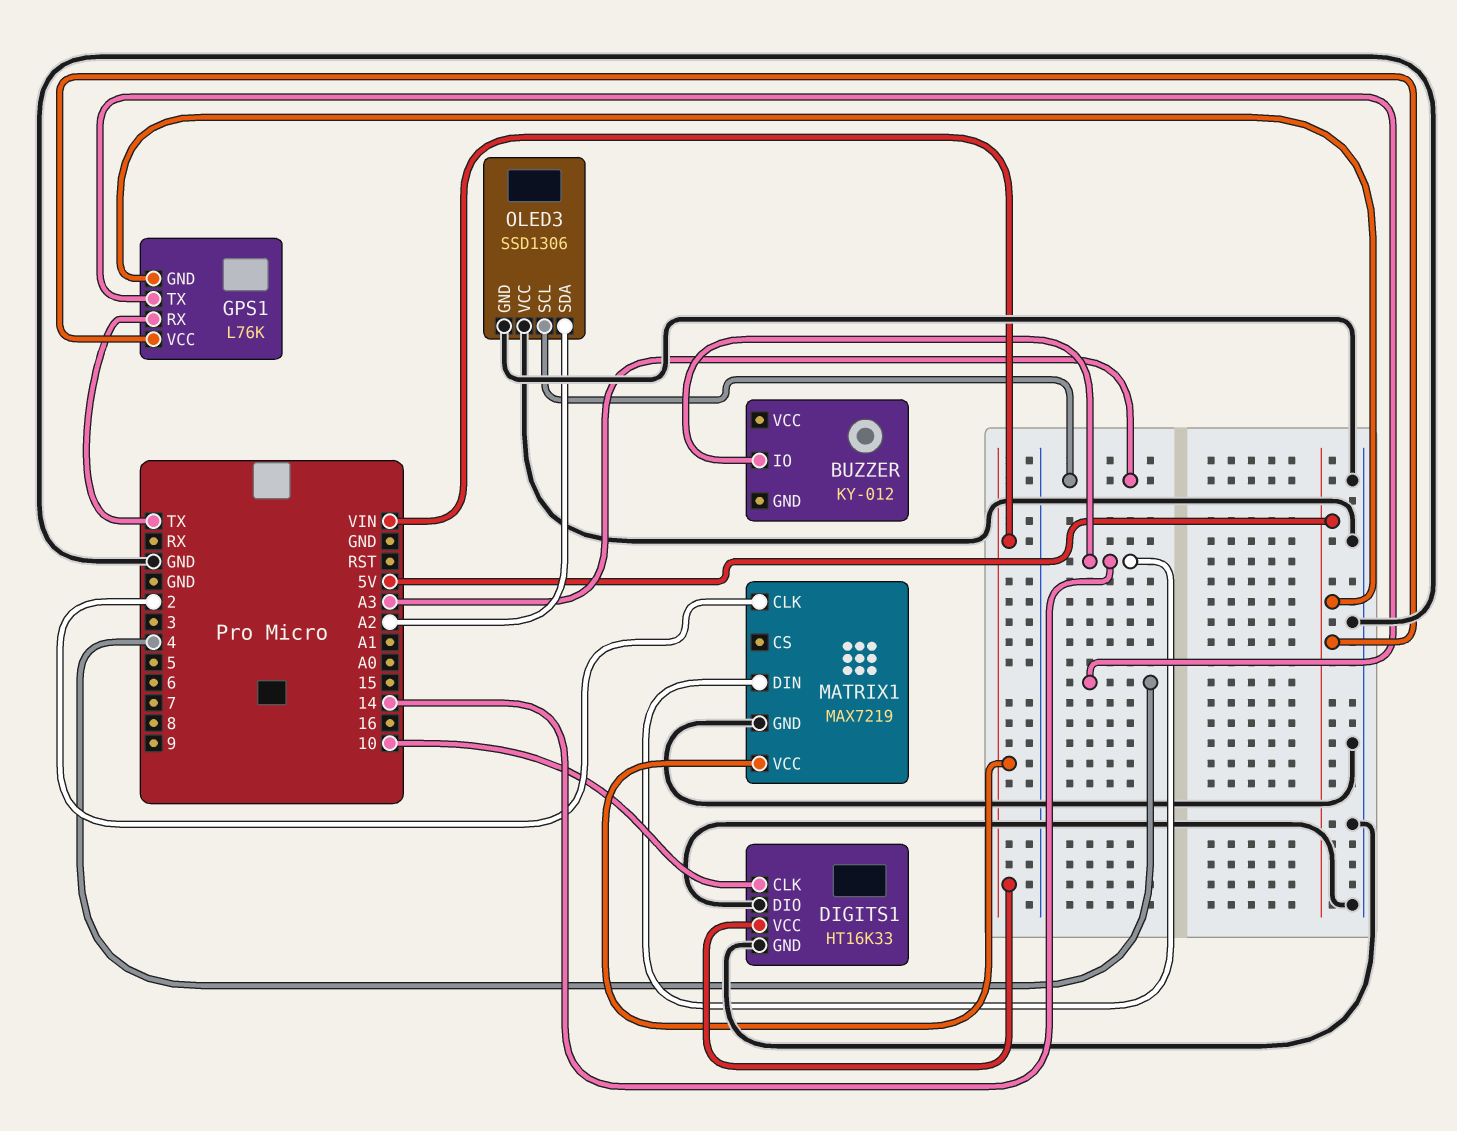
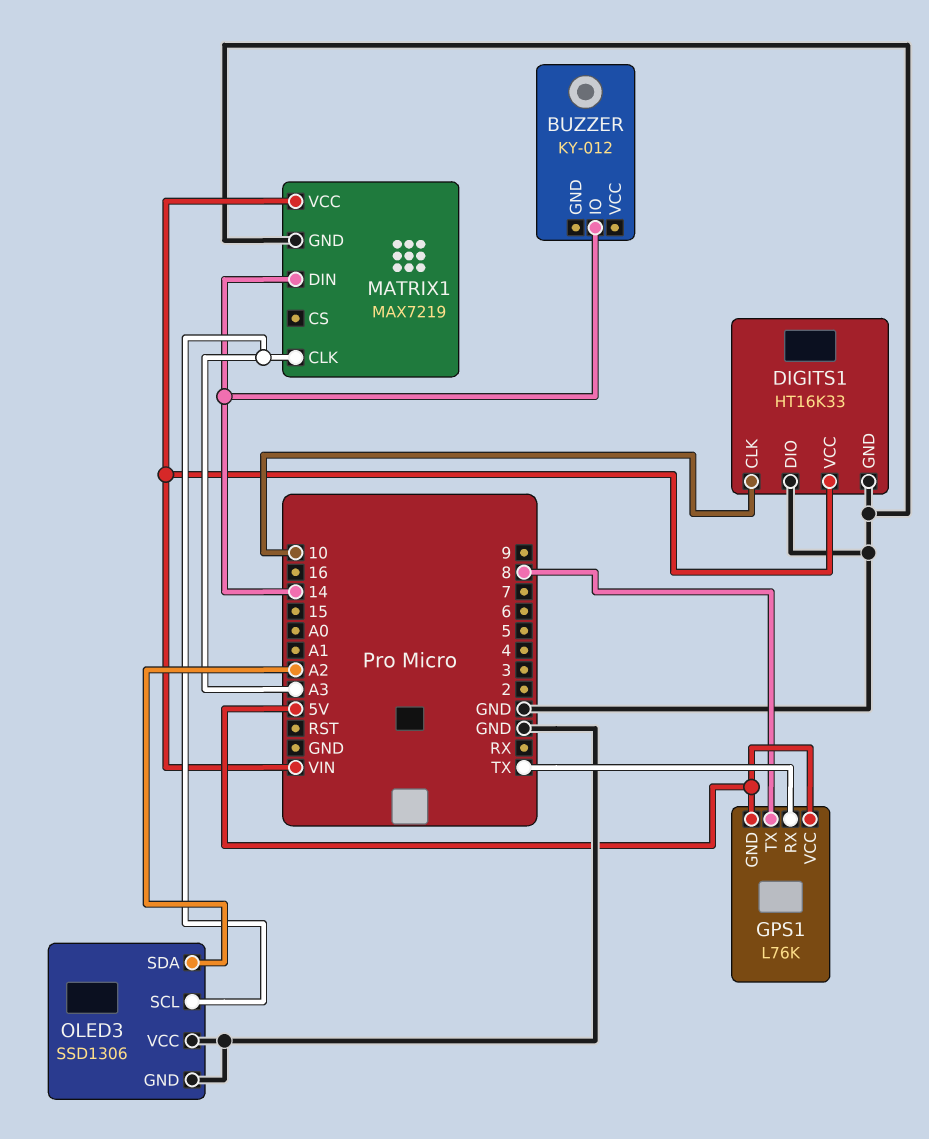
GPS1 pin TX: 4 -> 8
MATRIX1 pin CLK: 2 -> A3

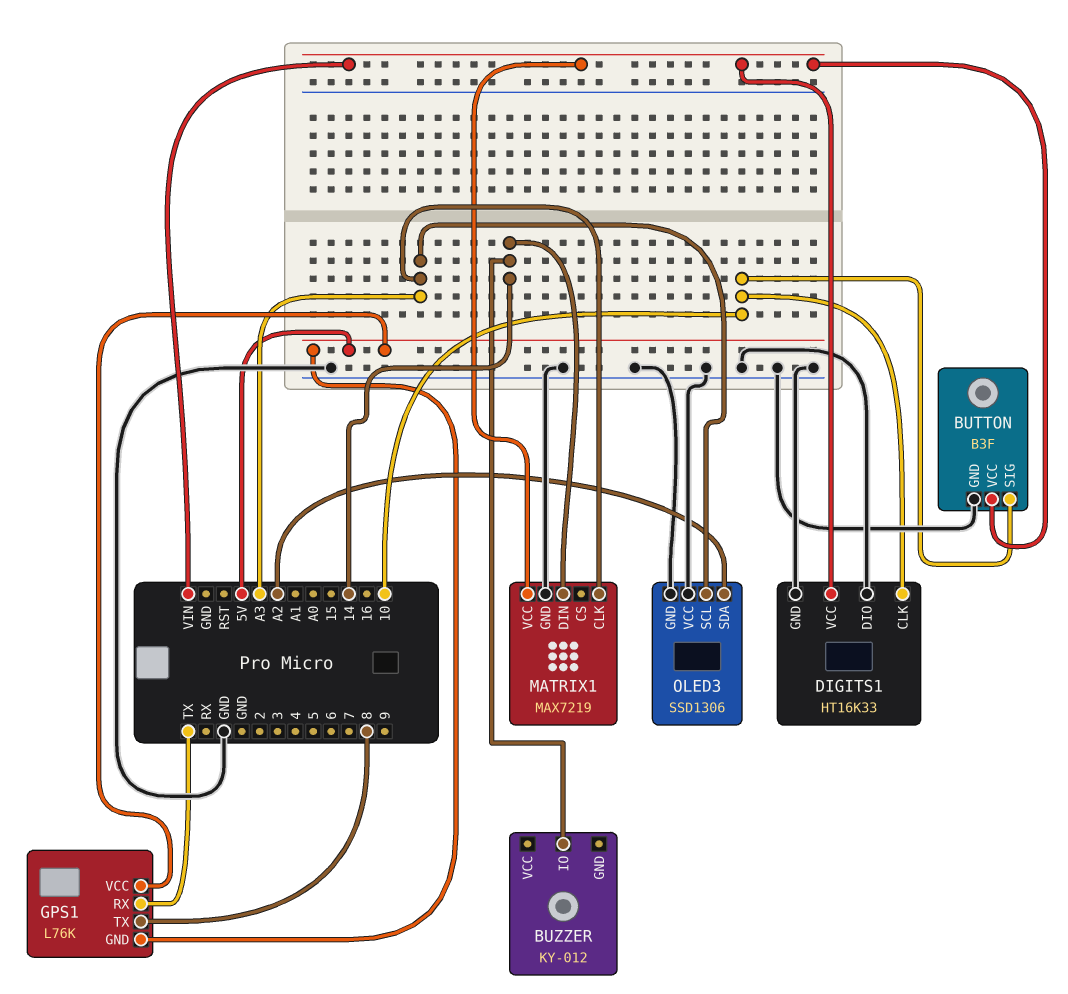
BUTTON: none -> B3F
BUTTON pin GND: none -> GND
BUTTON pin SIG: none -> 10
BUTTON pin VCC: none -> VIN

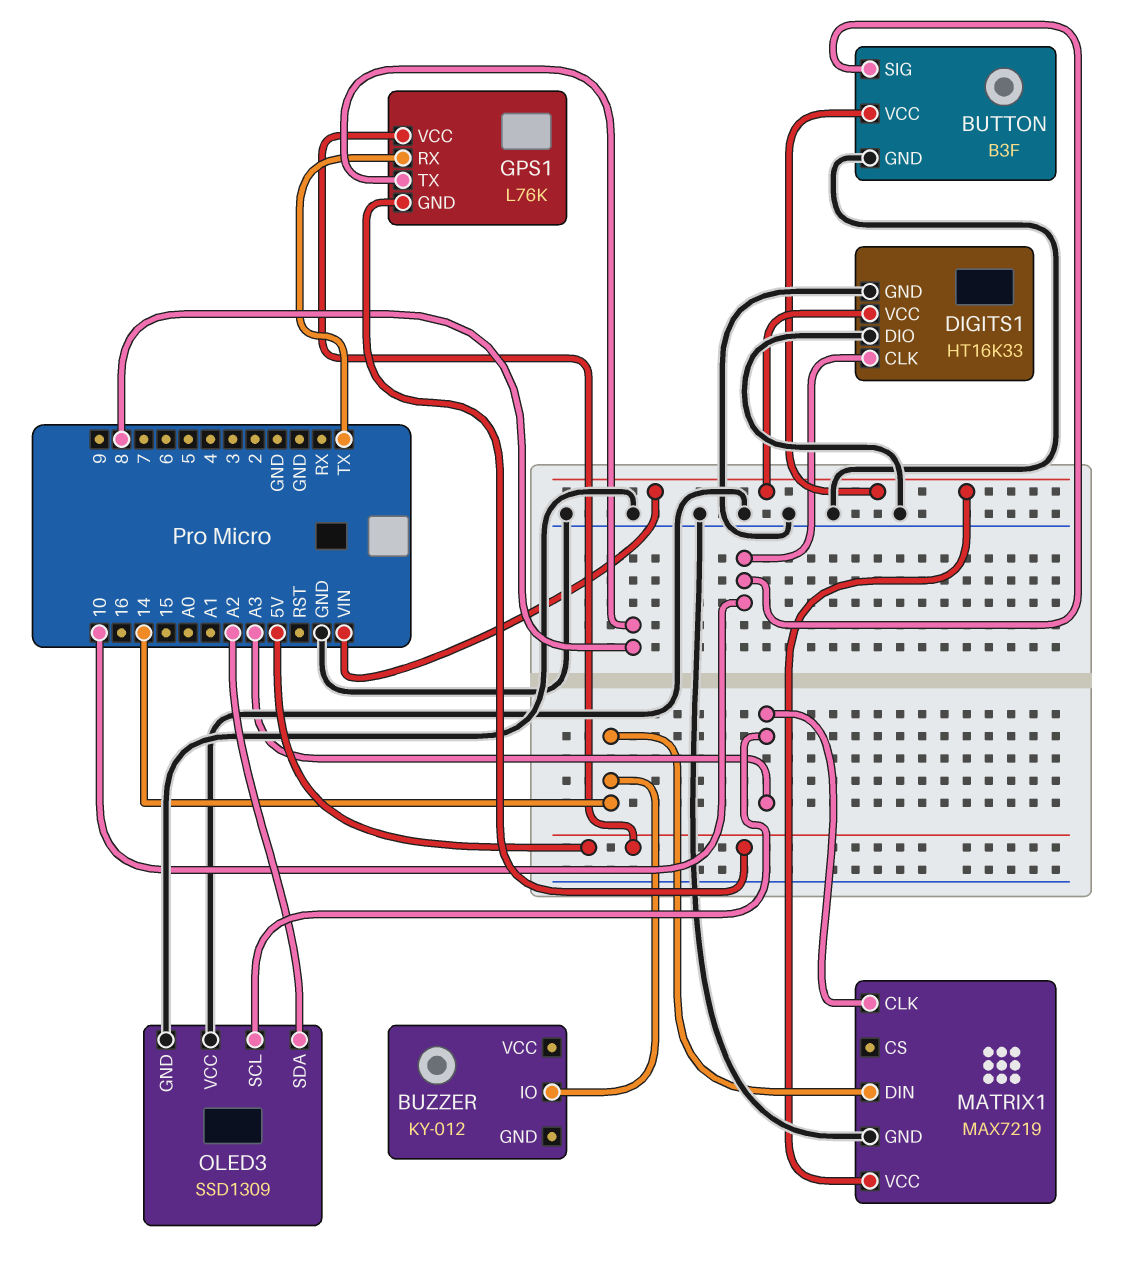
OLED3: SSD1306 -> SSD1309

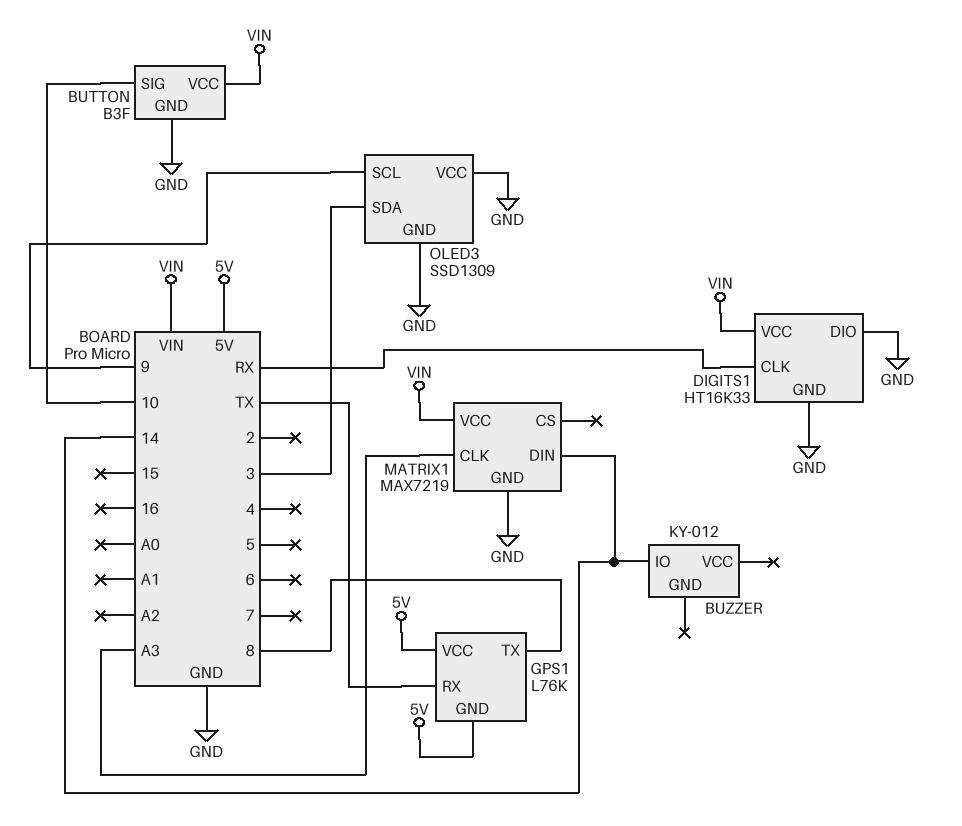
DIGITS1 pin CLK: 10 -> RX
OLED3 pin SCL: A3 -> 9
OLED3 pin SDA: A2 -> 3

